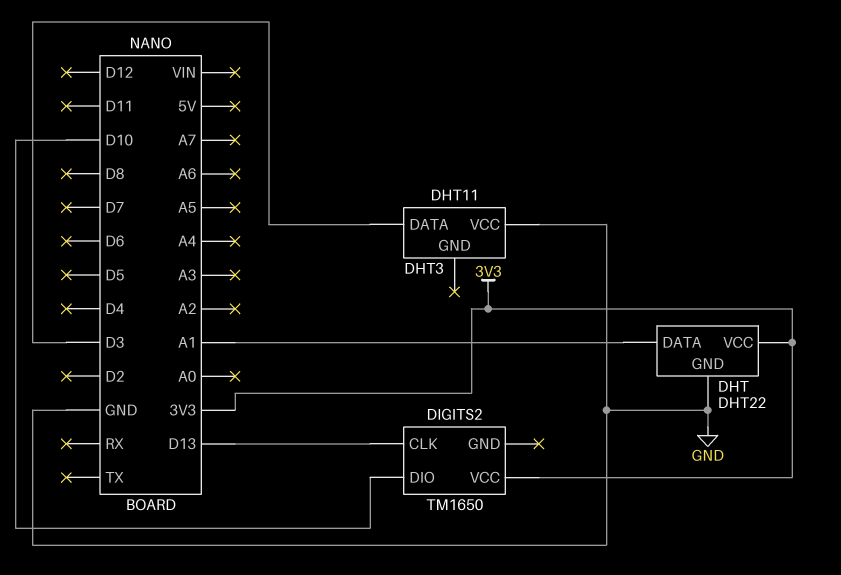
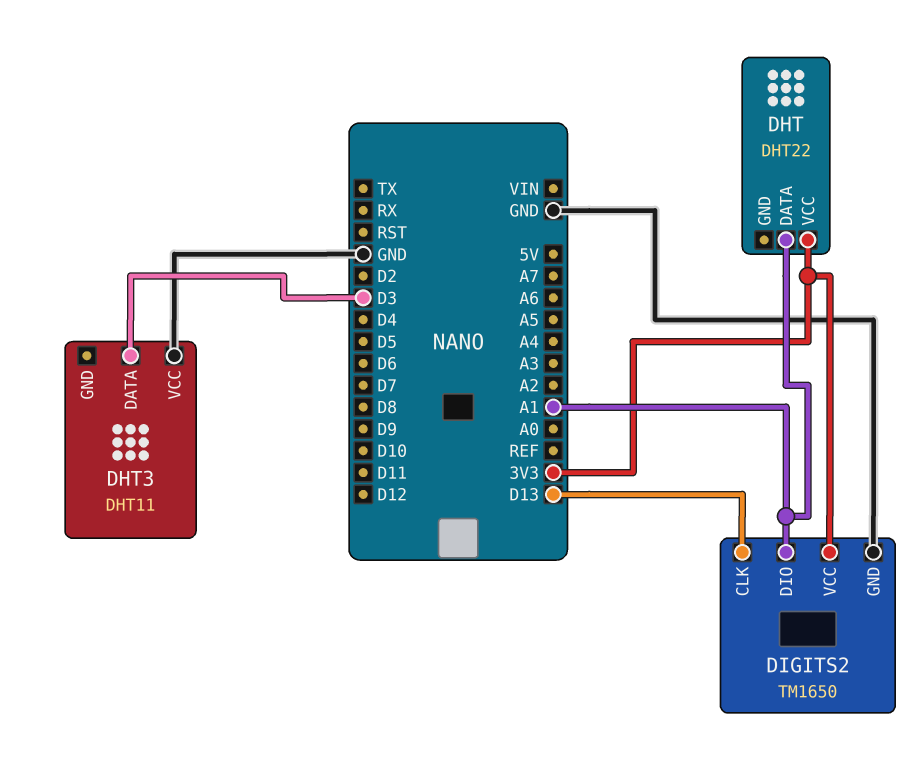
DHT pin GND: GND -> none
DIGITS2 pin DIO: D10 -> A1
DIGITS2 pin GND: none -> GND

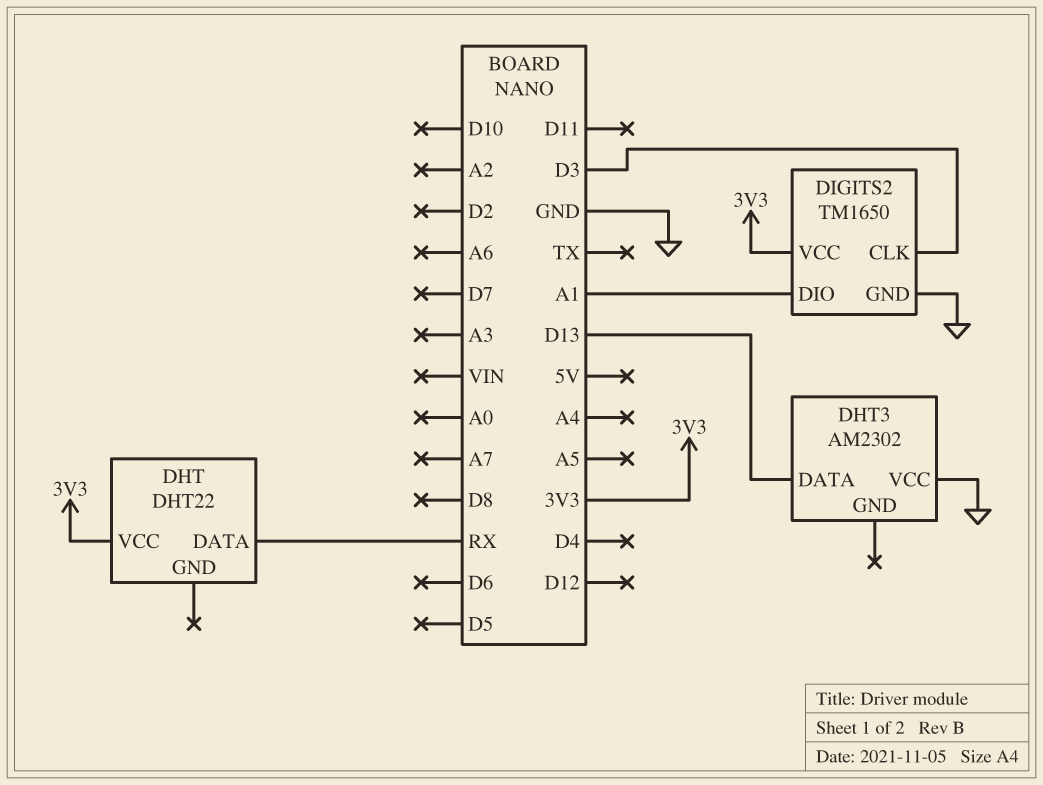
DHT pin DATA: A1 -> RX
DHT3: DHT11 -> AM2302
DHT3 pin DATA: D3 -> D13
DIGITS2 pin CLK: D13 -> D3

